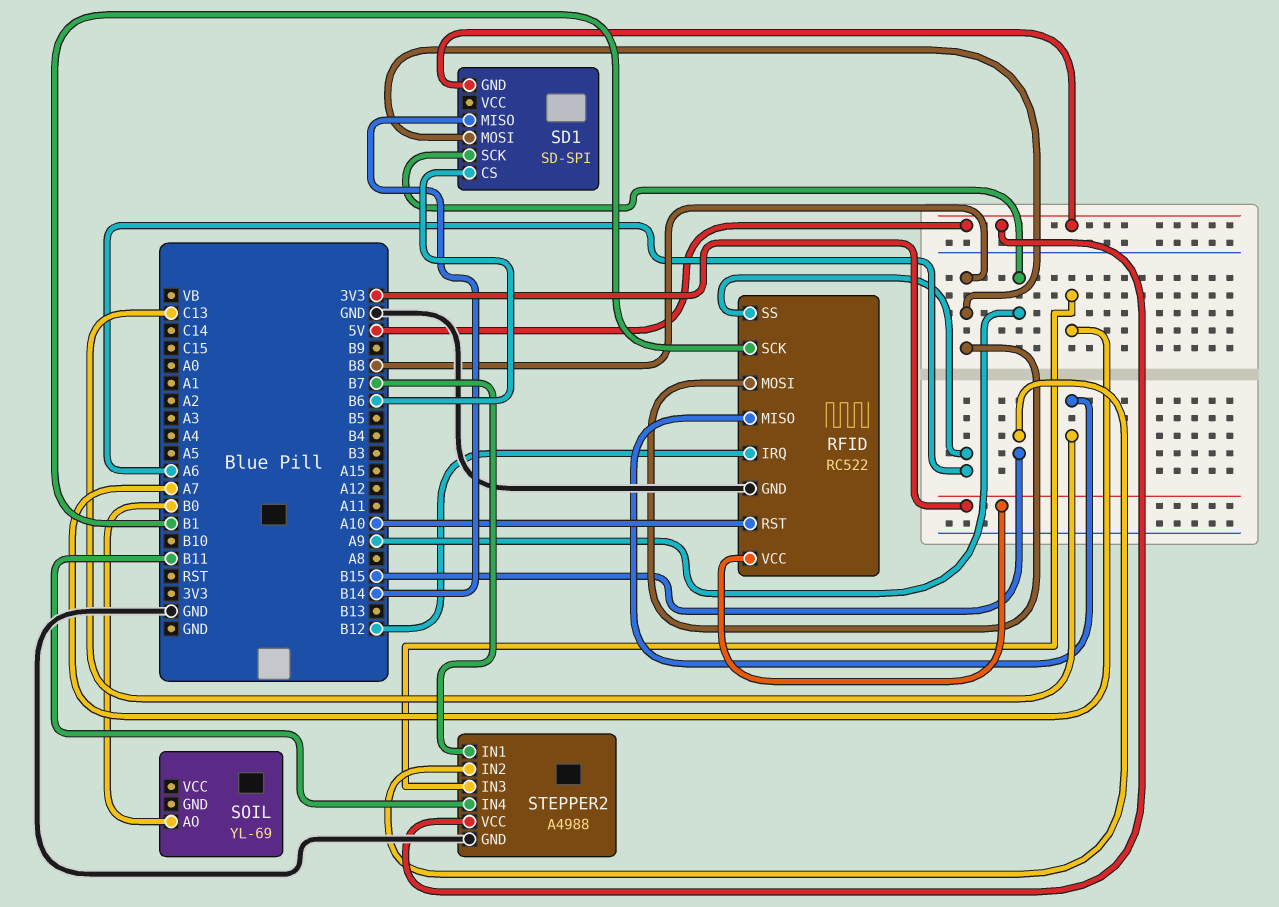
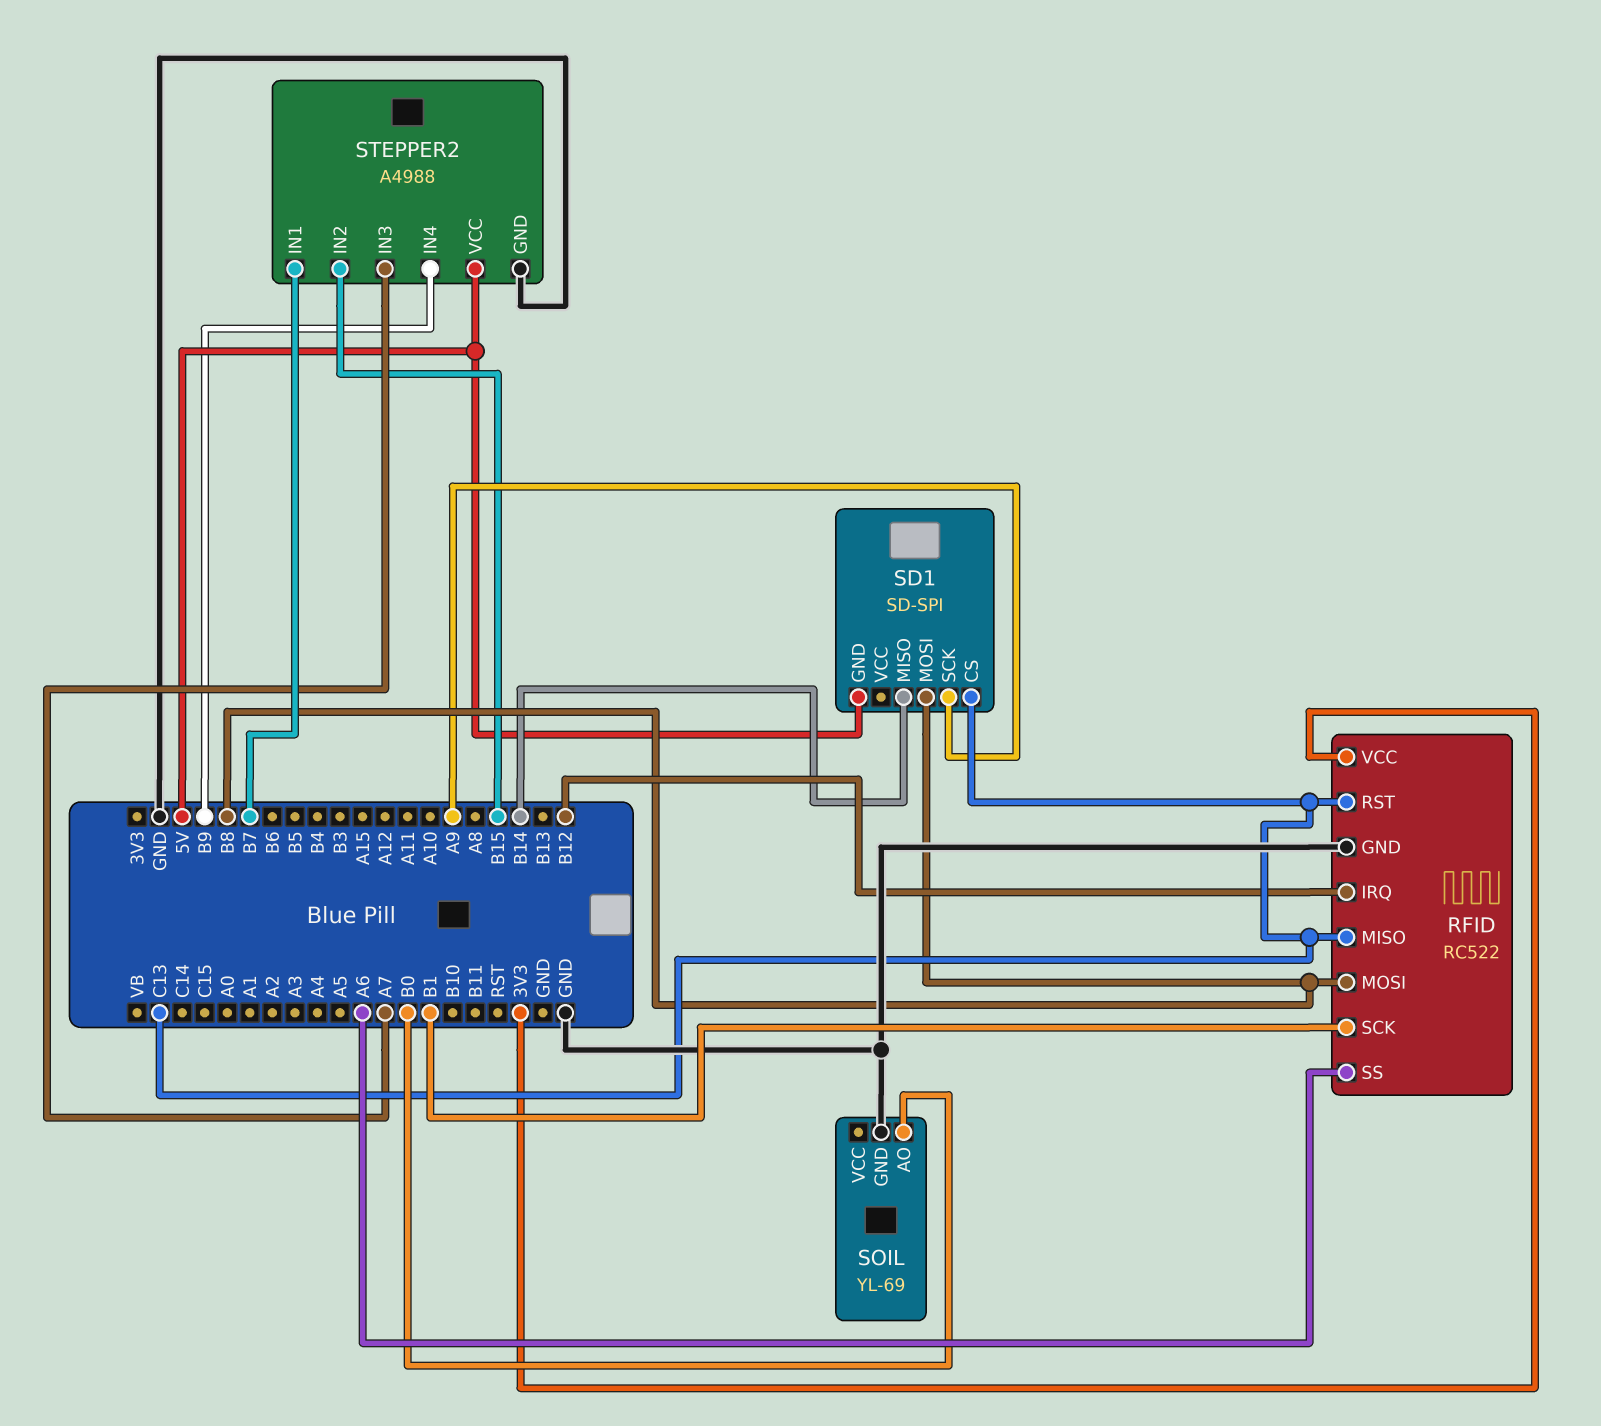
RFID pin RST: A10 -> C13
SD1 pin CS: B6 -> C13
SOIL pin GND: none -> GND
STEPPER2 pin IN4: B11 -> B9

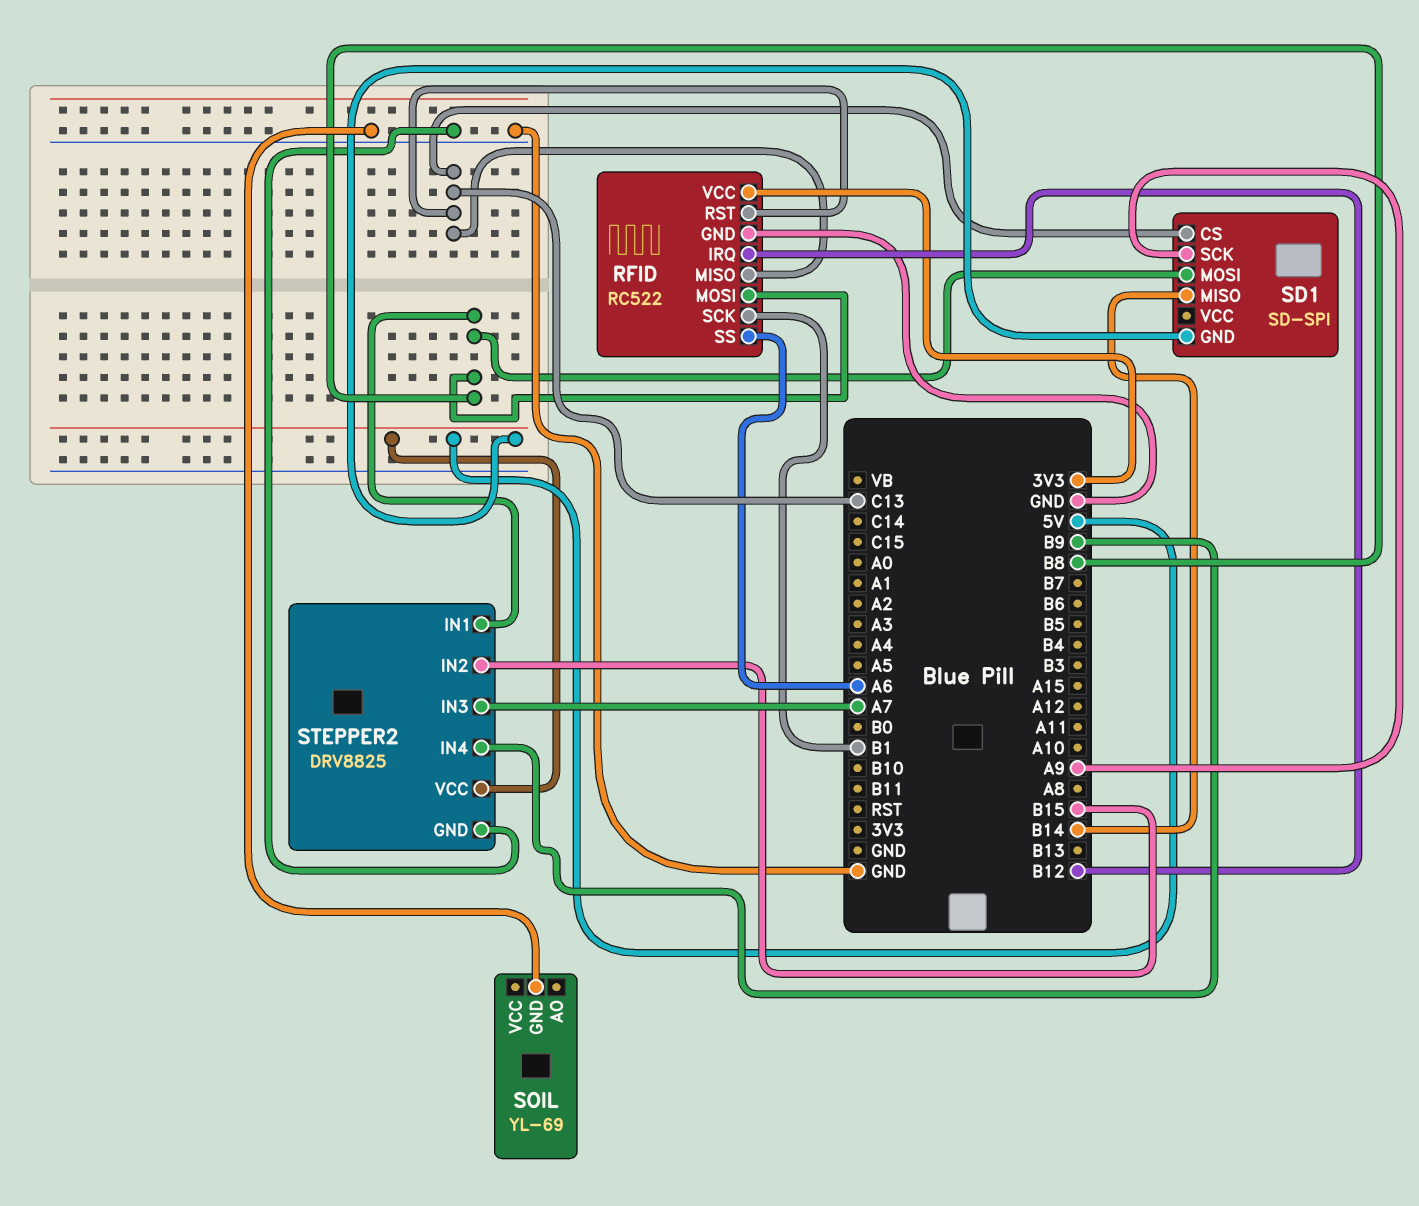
SOIL pin AO: B0 -> none
STEPPER2: A4988 -> DRV8825
STEPPER2 pin IN1: B7 -> B8

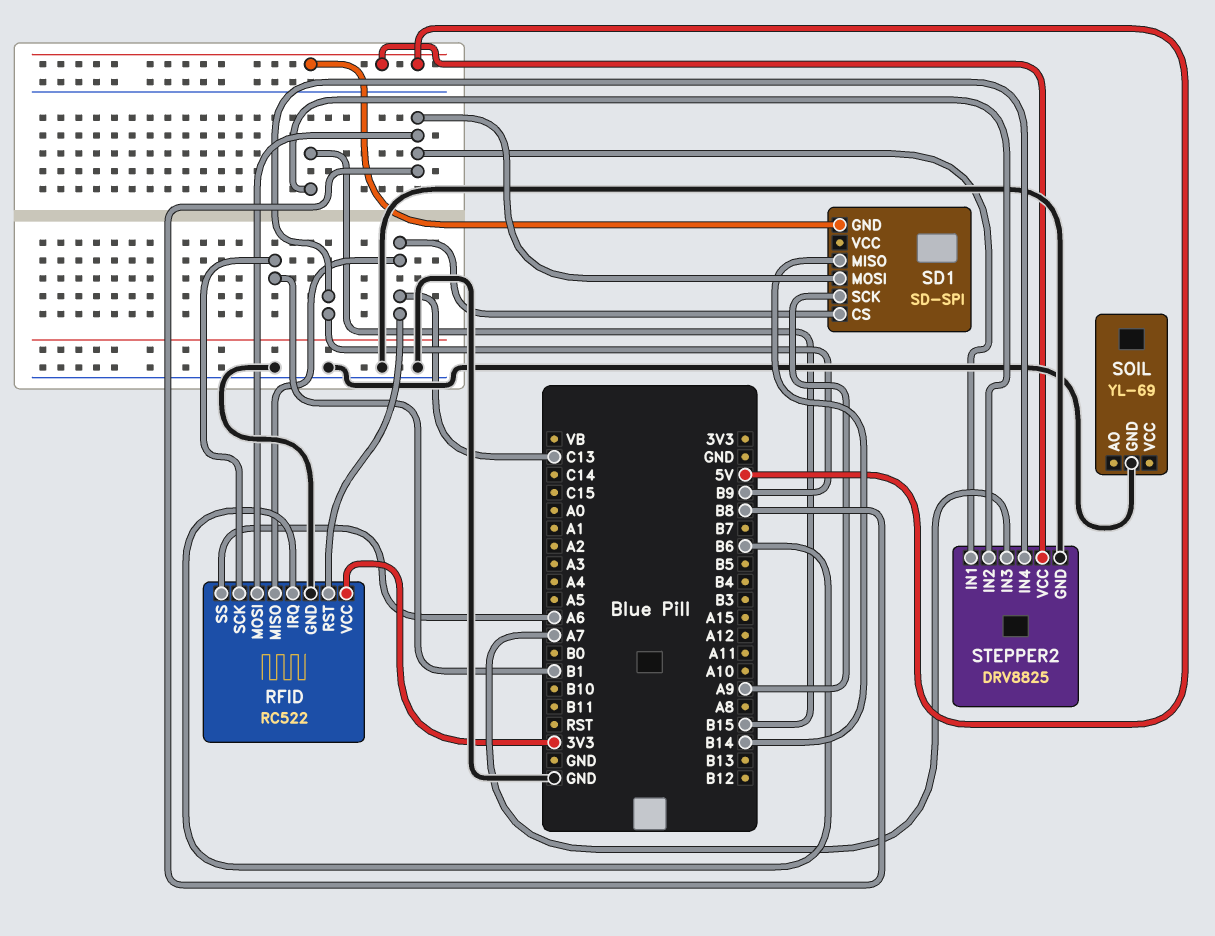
RFID pin IRQ: B12 -> B6

